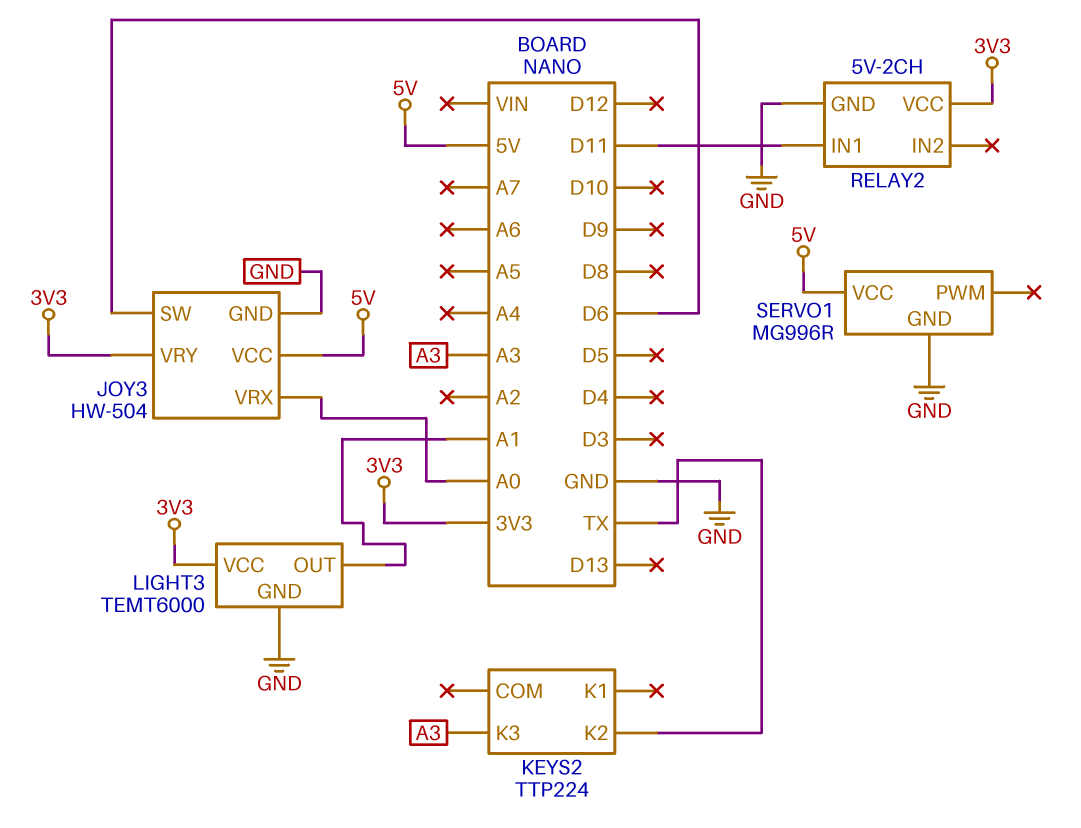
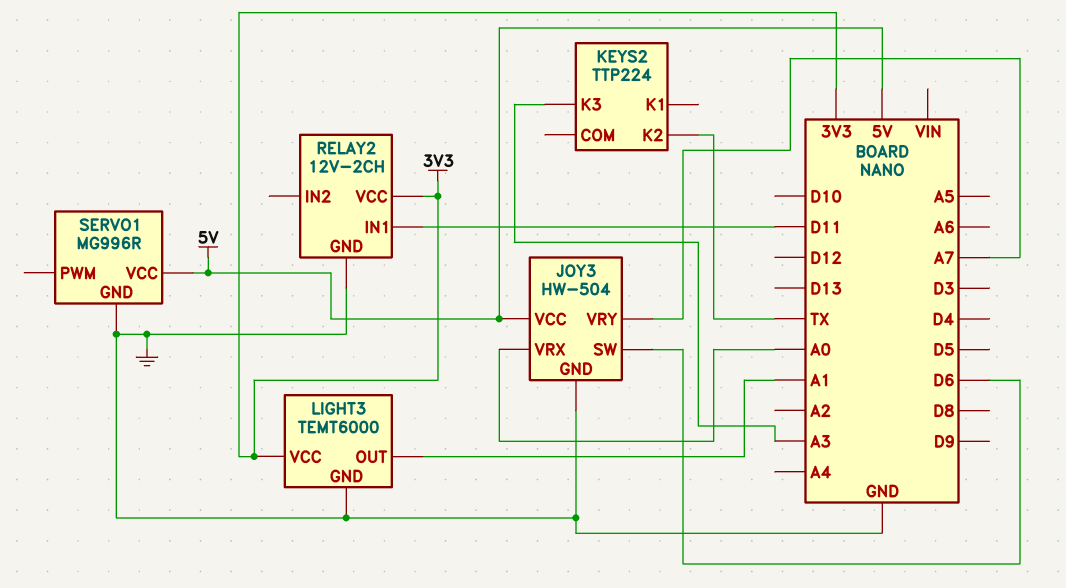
JOY3 pin VRY: 3V3 -> A7
RELAY2: 5V-2CH -> 12V-2CH

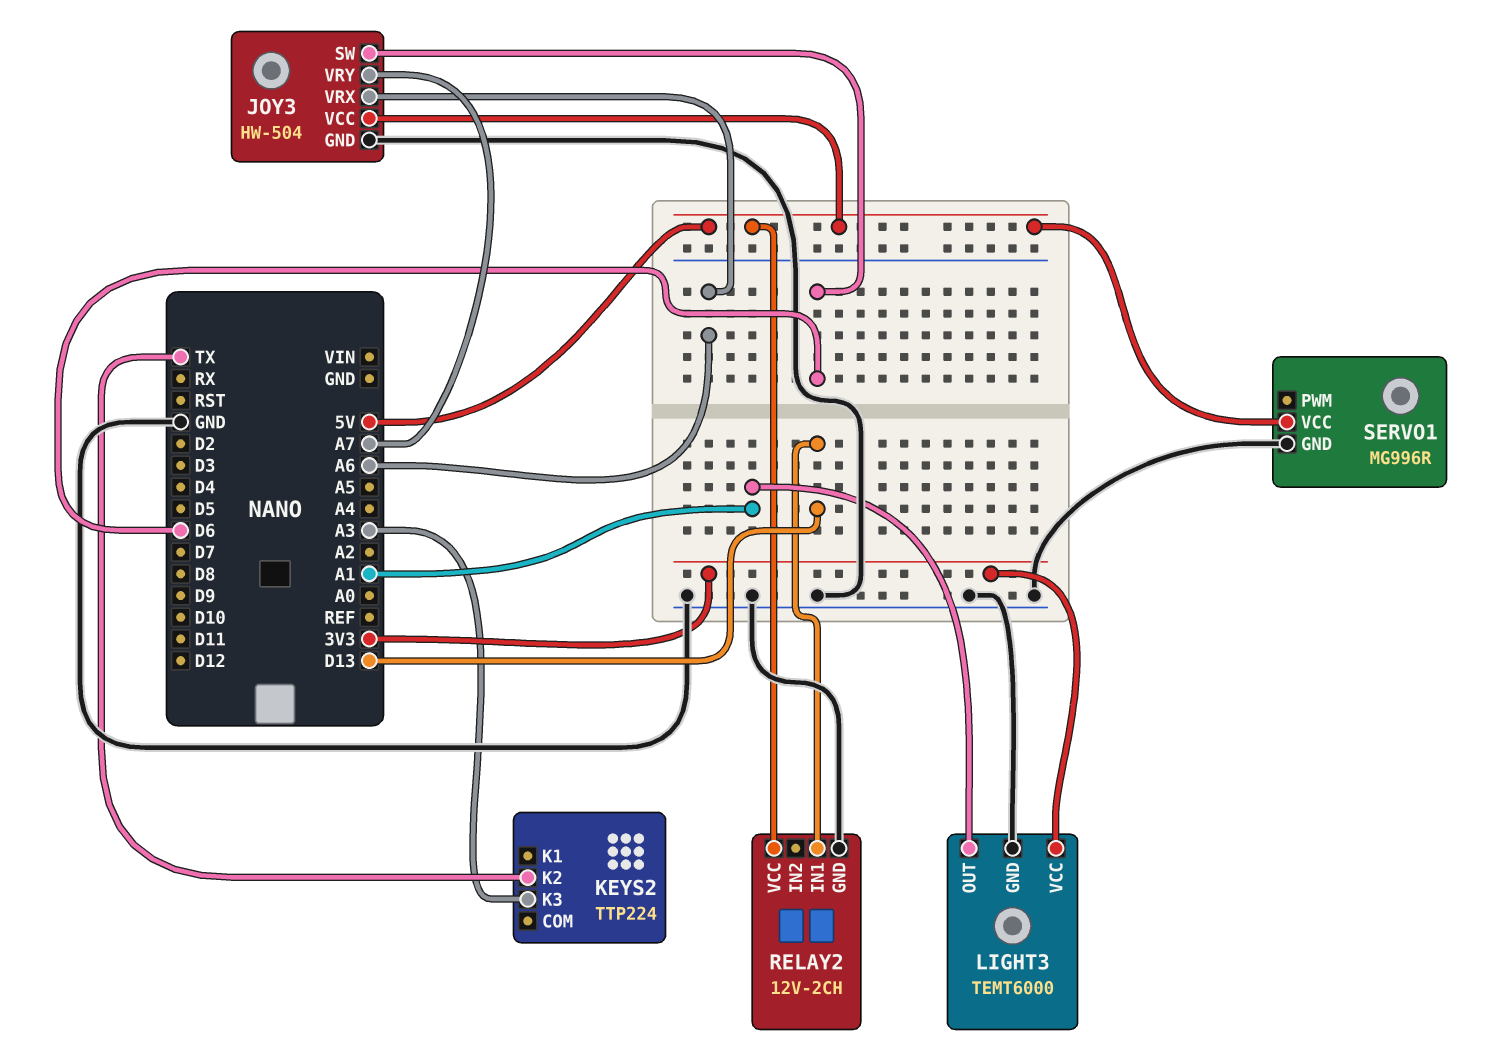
JOY3 pin VRX: A0 -> A6
RELAY2 pin IN1: D11 -> D13
RELAY2 pin VCC: 3V3 -> 5V

